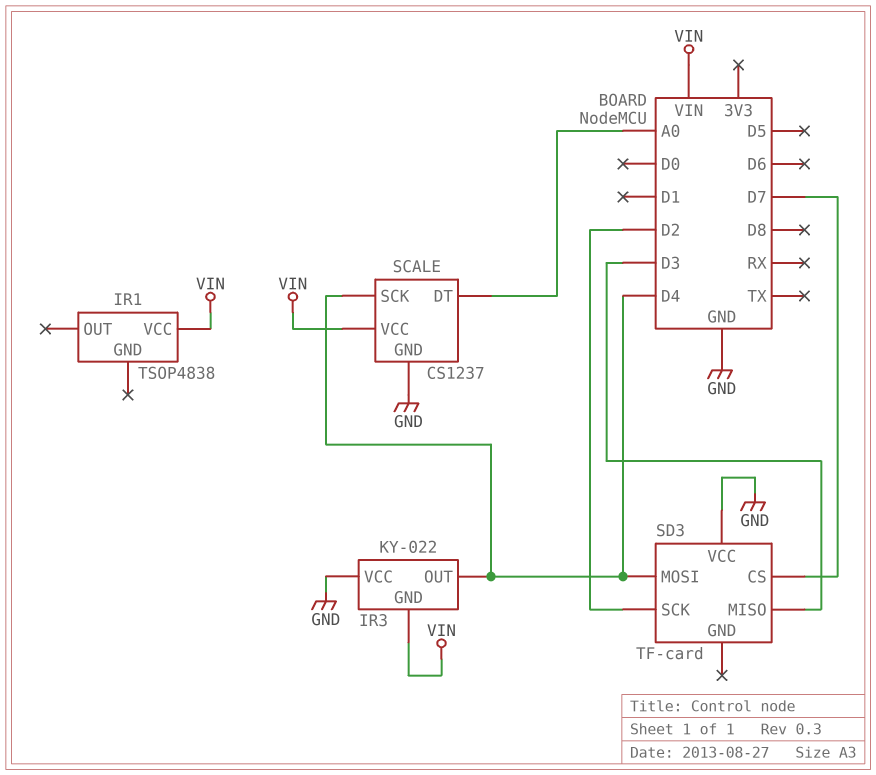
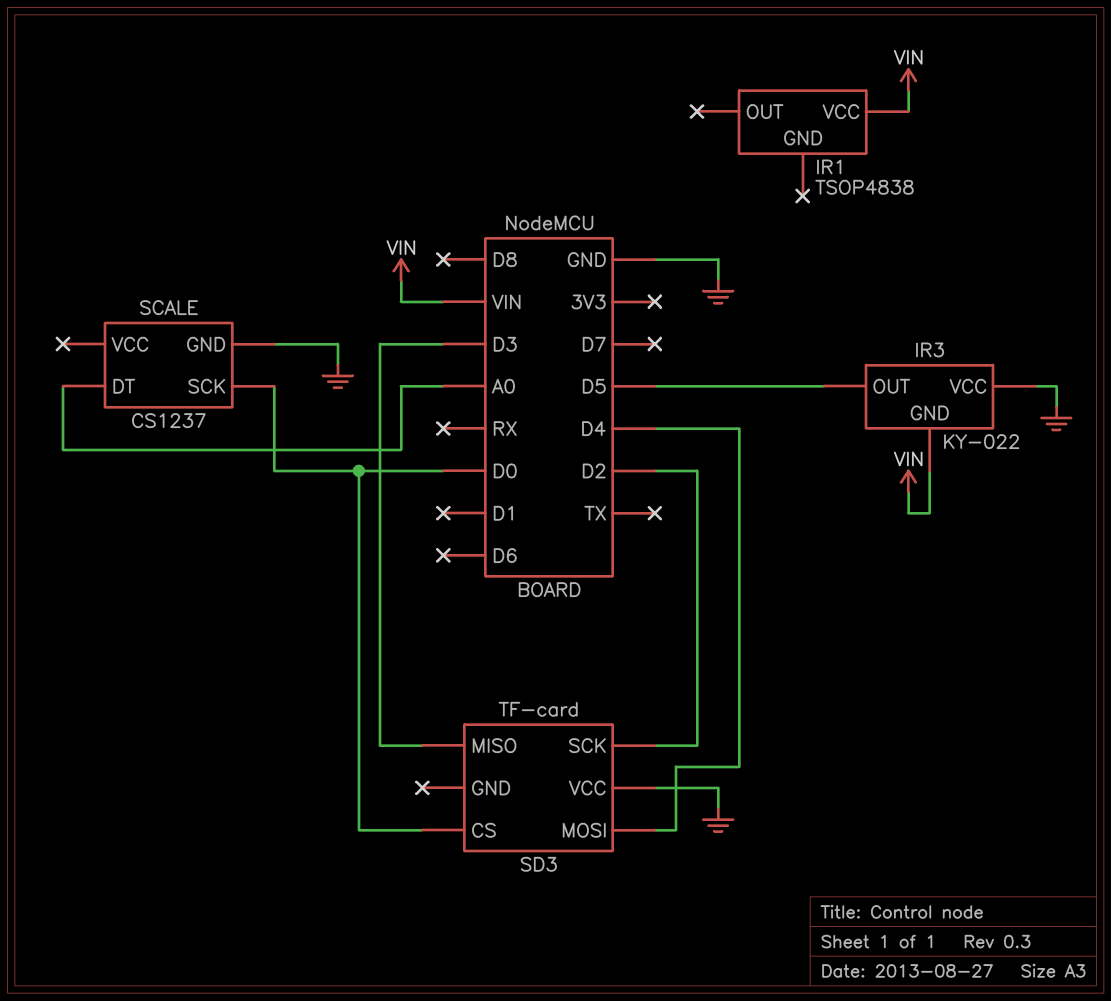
IR3 pin OUT: D4 -> D5
SCALE pin SCK: D4 -> D0
SCALE pin VCC: VIN -> none
SD3 pin CS: D7 -> D0

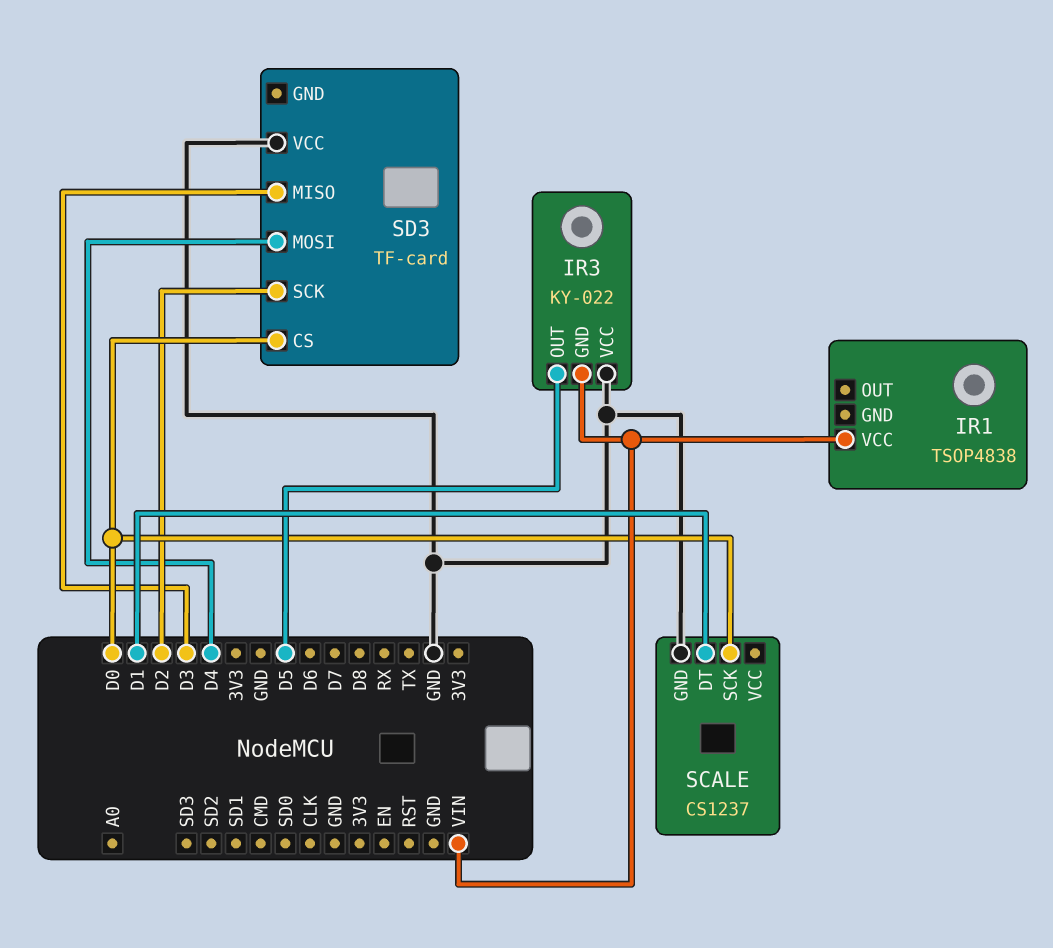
SCALE pin DT: A0 -> D1

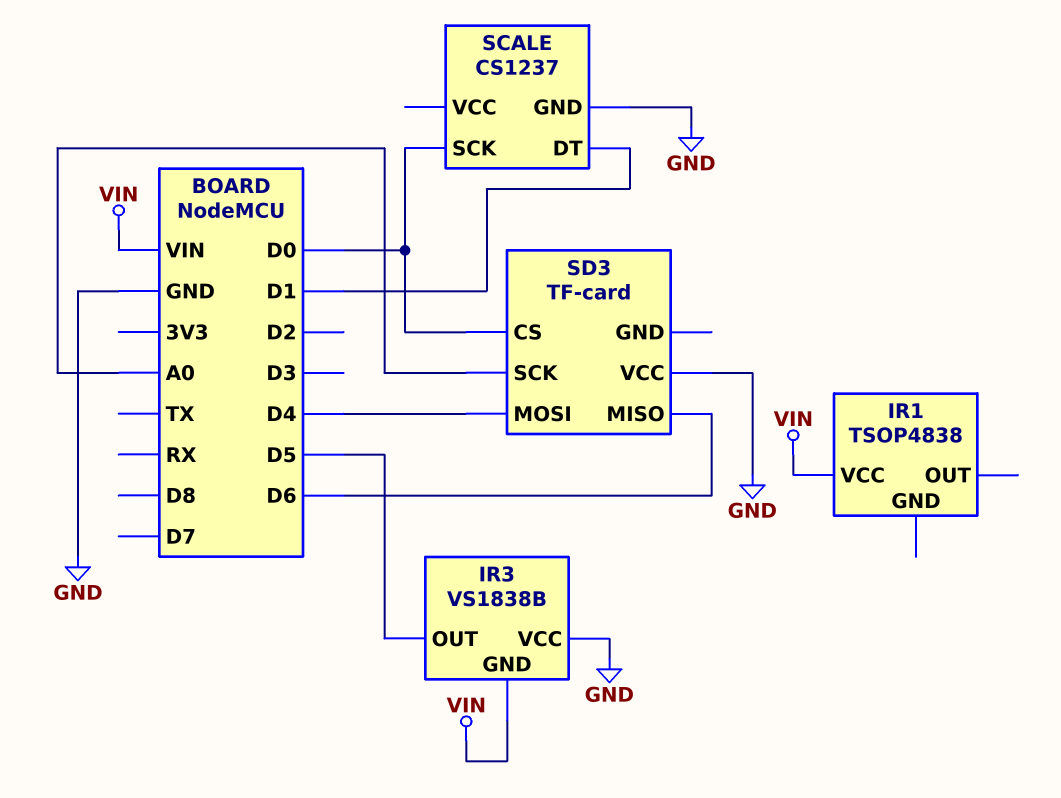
IR3: KY-022 -> VS1838B
SD3 pin MISO: D3 -> D6
SD3 pin SCK: D2 -> A0

